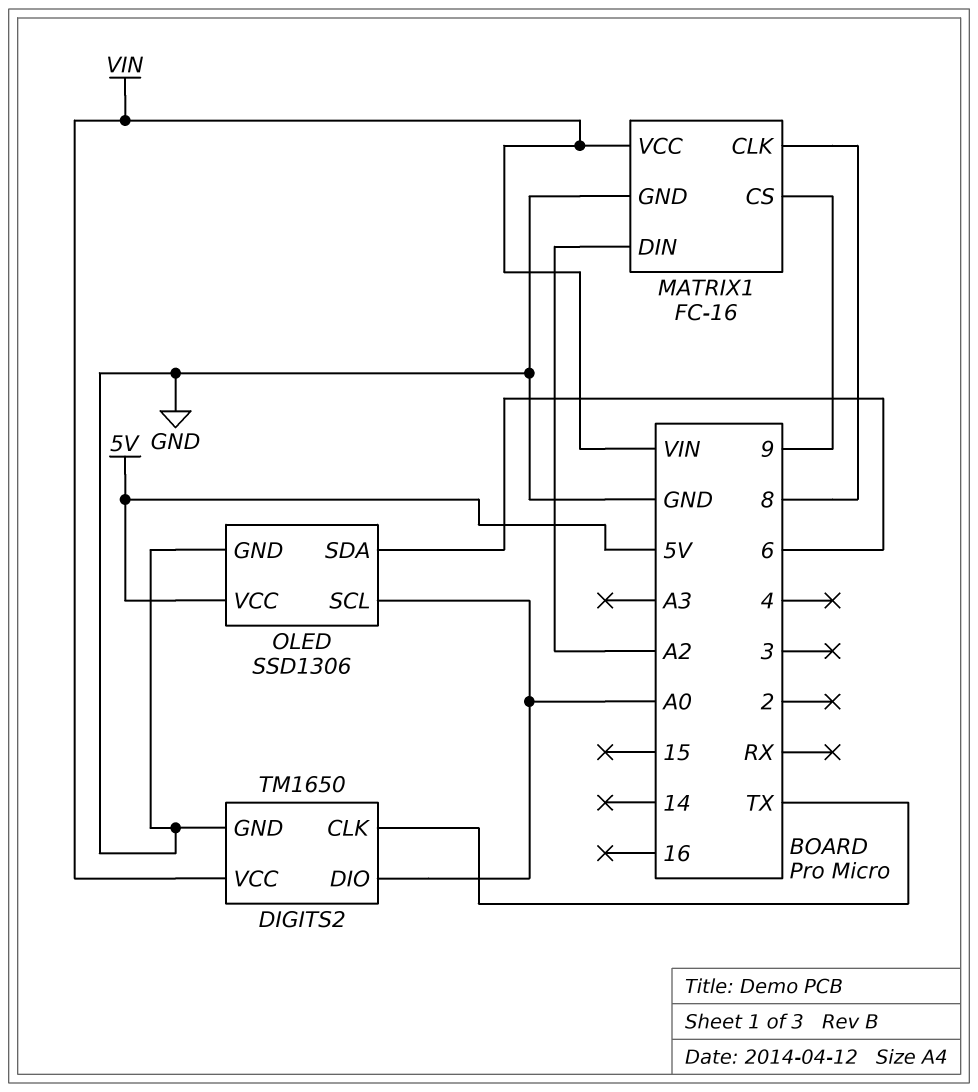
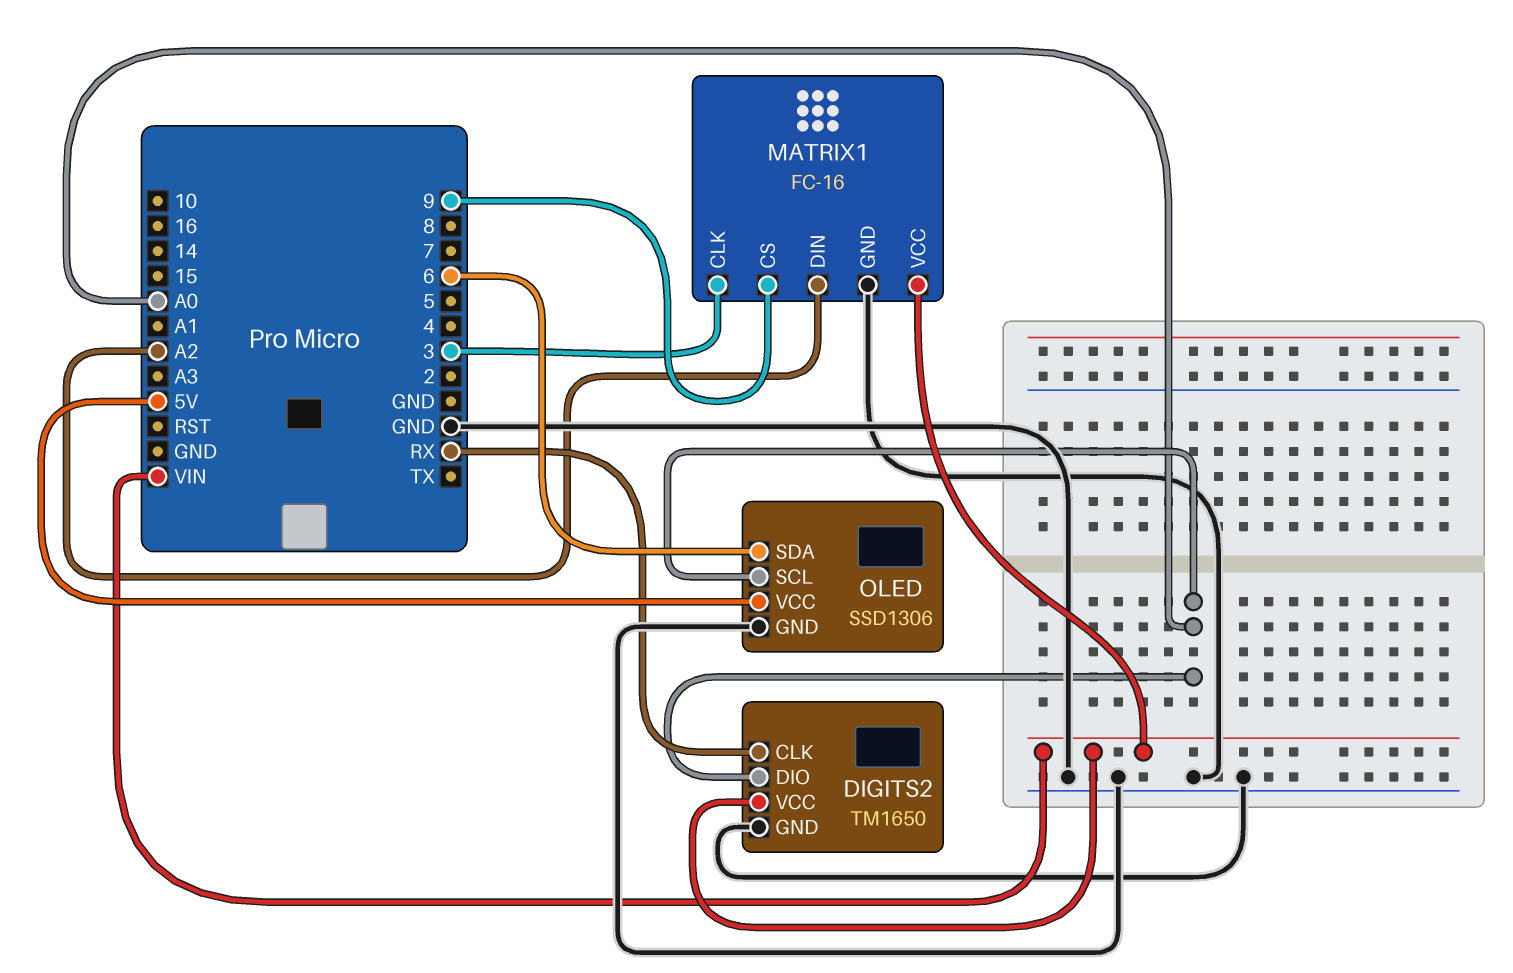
DIGITS2 pin CLK: TX -> RX
MATRIX1 pin CLK: 8 -> 3

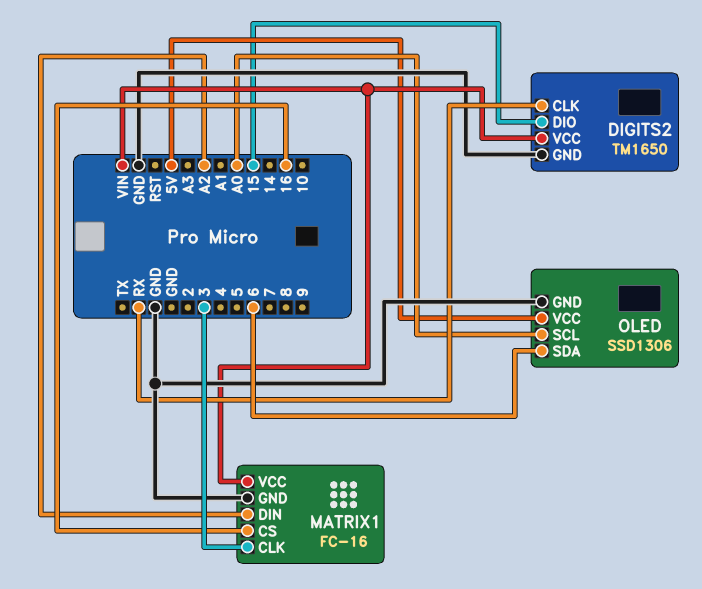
DIGITS2 pin DIO: A0 -> 15
MATRIX1 pin CS: 9 -> 16

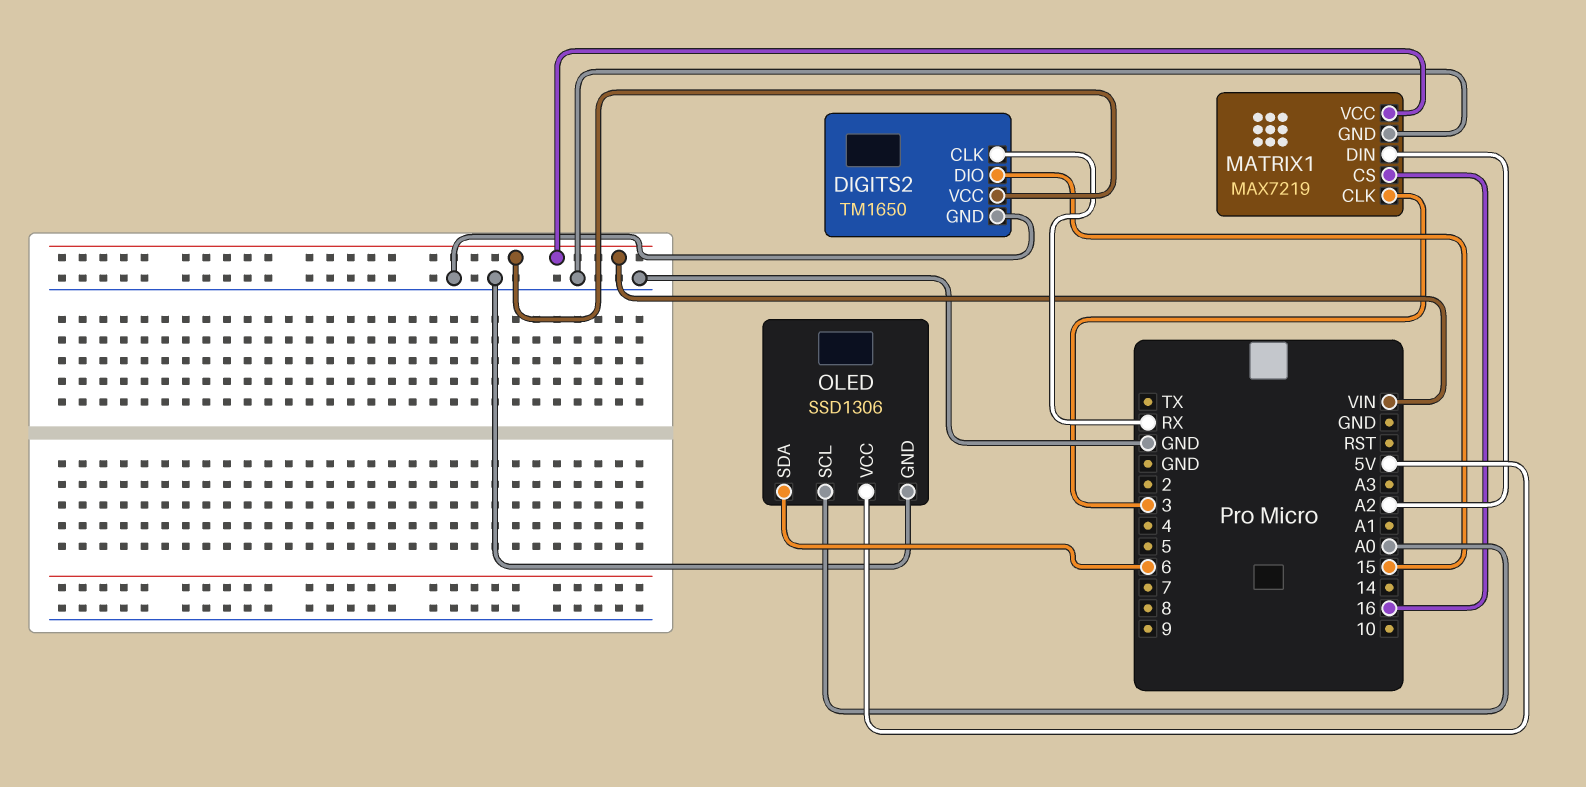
MATRIX1: FC-16 -> MAX7219

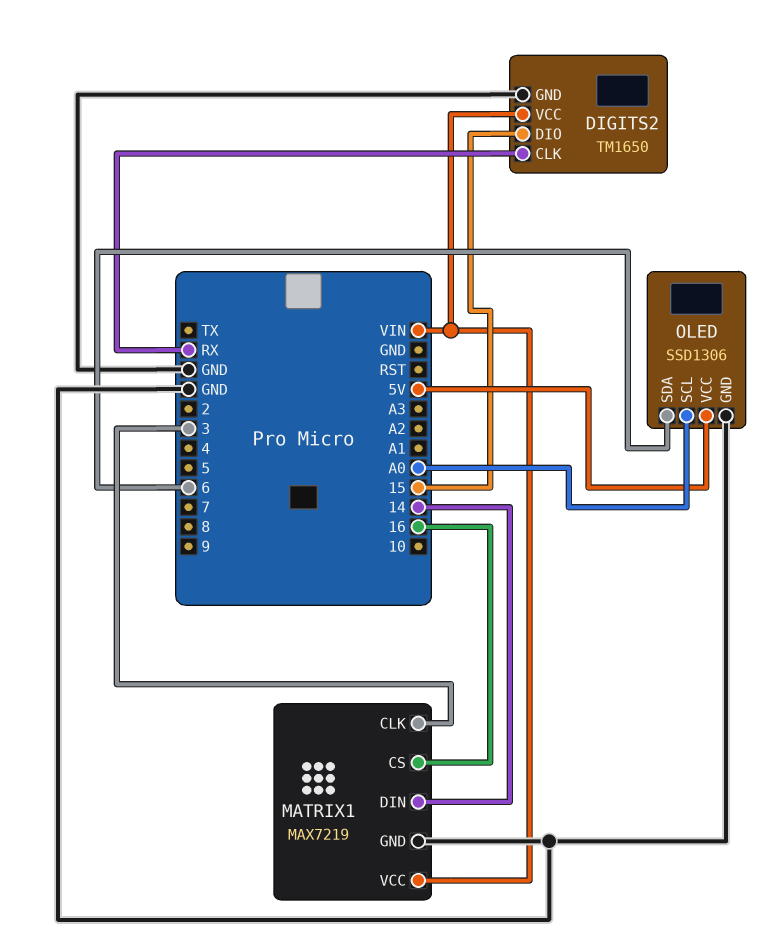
MATRIX1 pin DIN: A2 -> 14

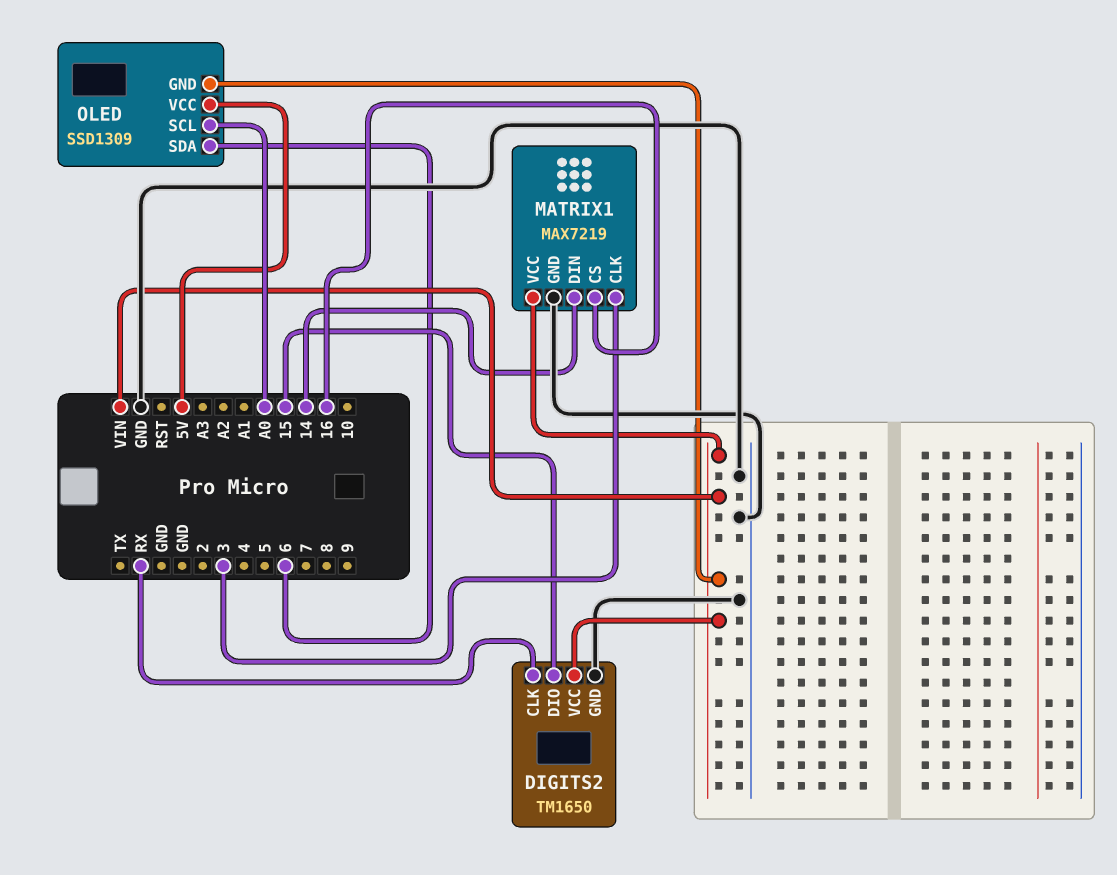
OLED: SSD1306 -> SSD1309
OLED pin GND: GND -> VIN

